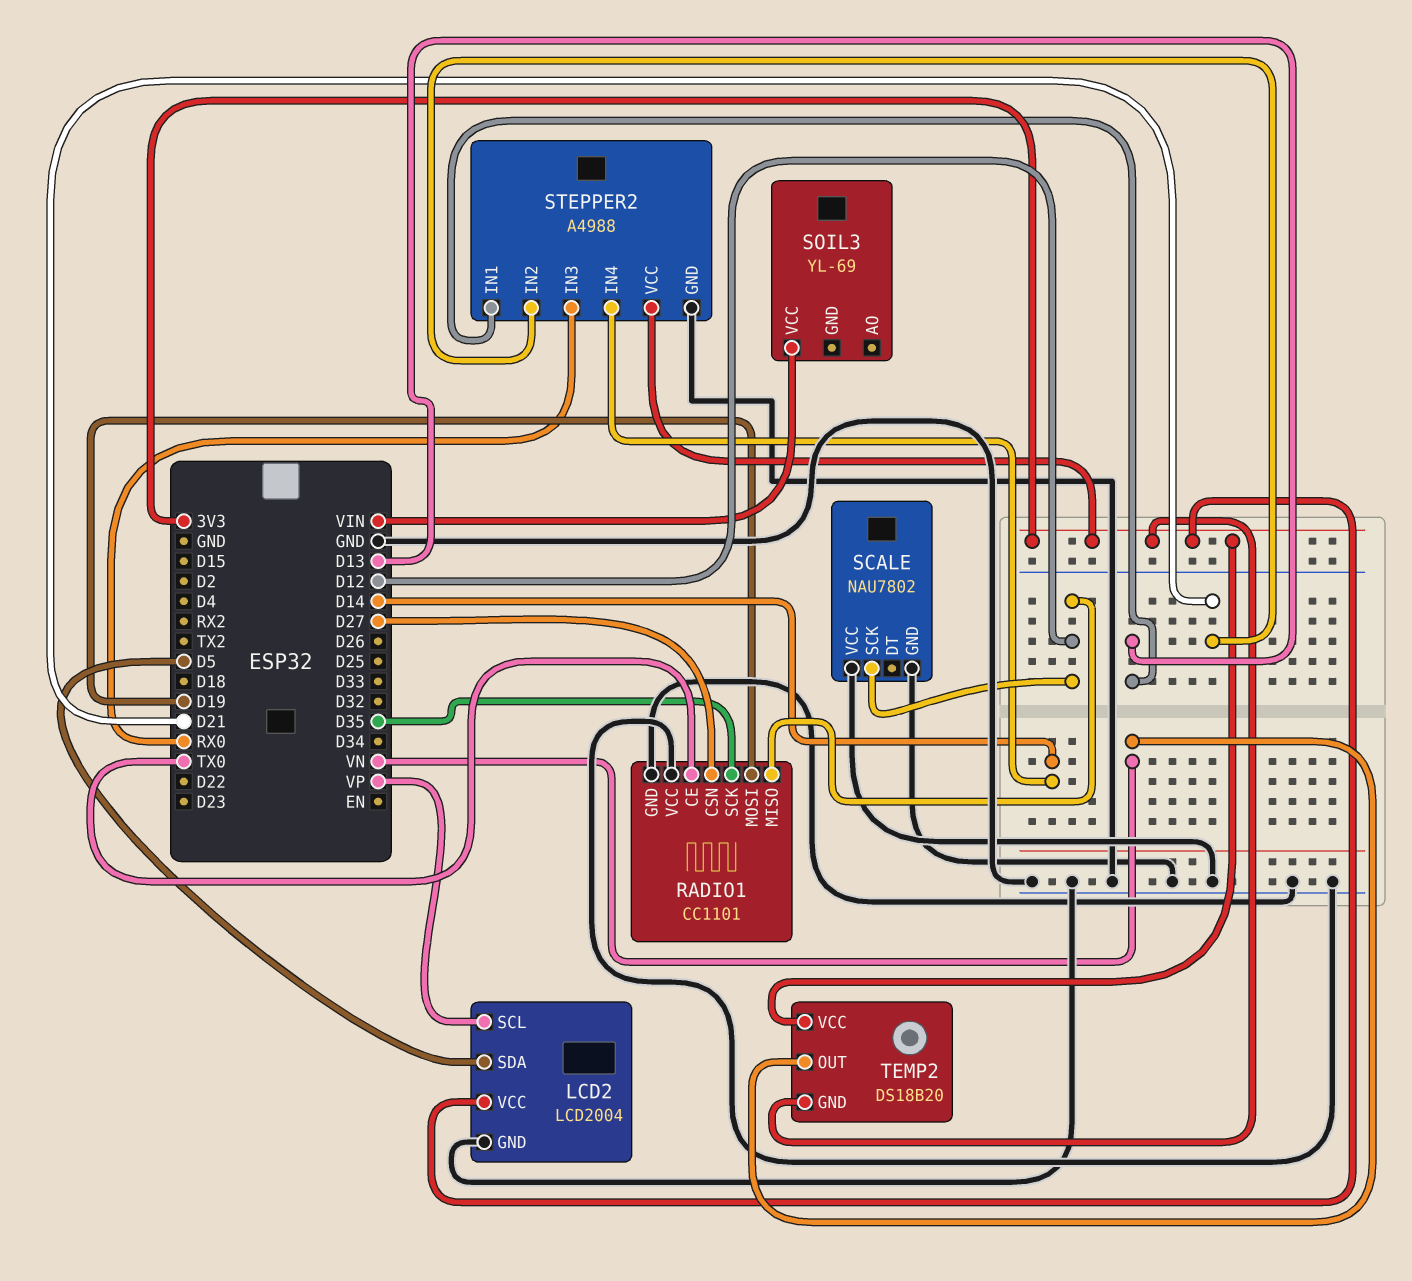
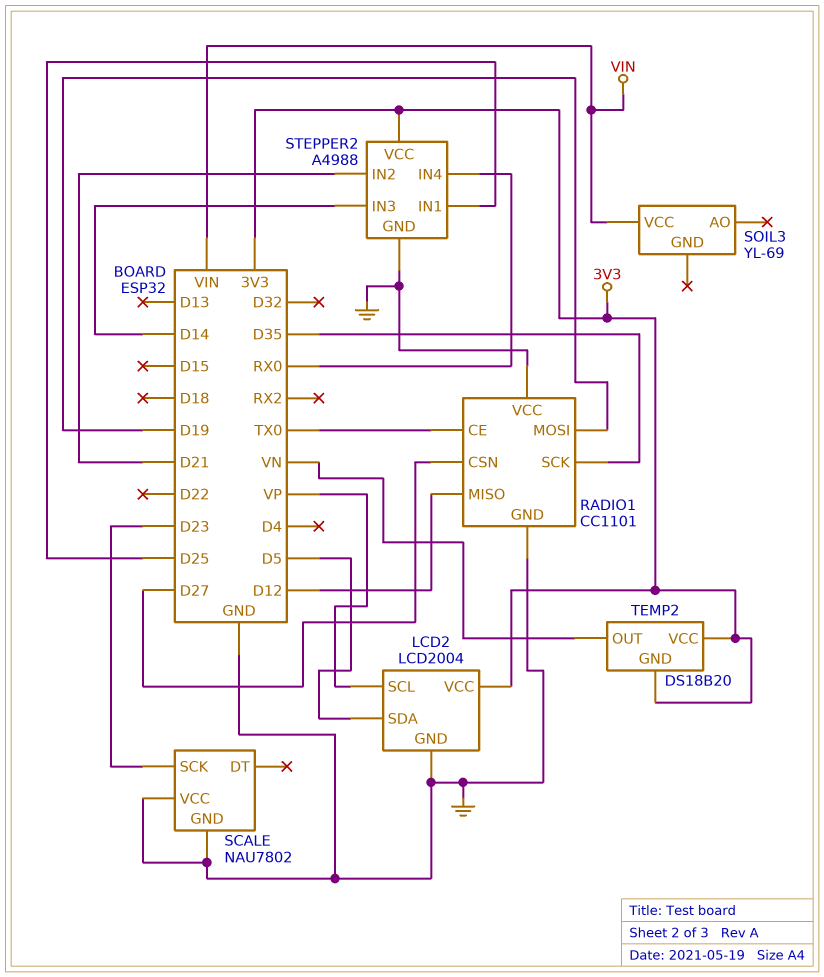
SCALE pin SCK: D12 -> D23
STEPPER2 pin IN1: D13 -> D25
STEPPER2 pin IN3: RX0 -> D14
STEPPER2 pin IN4: D14 -> RX0

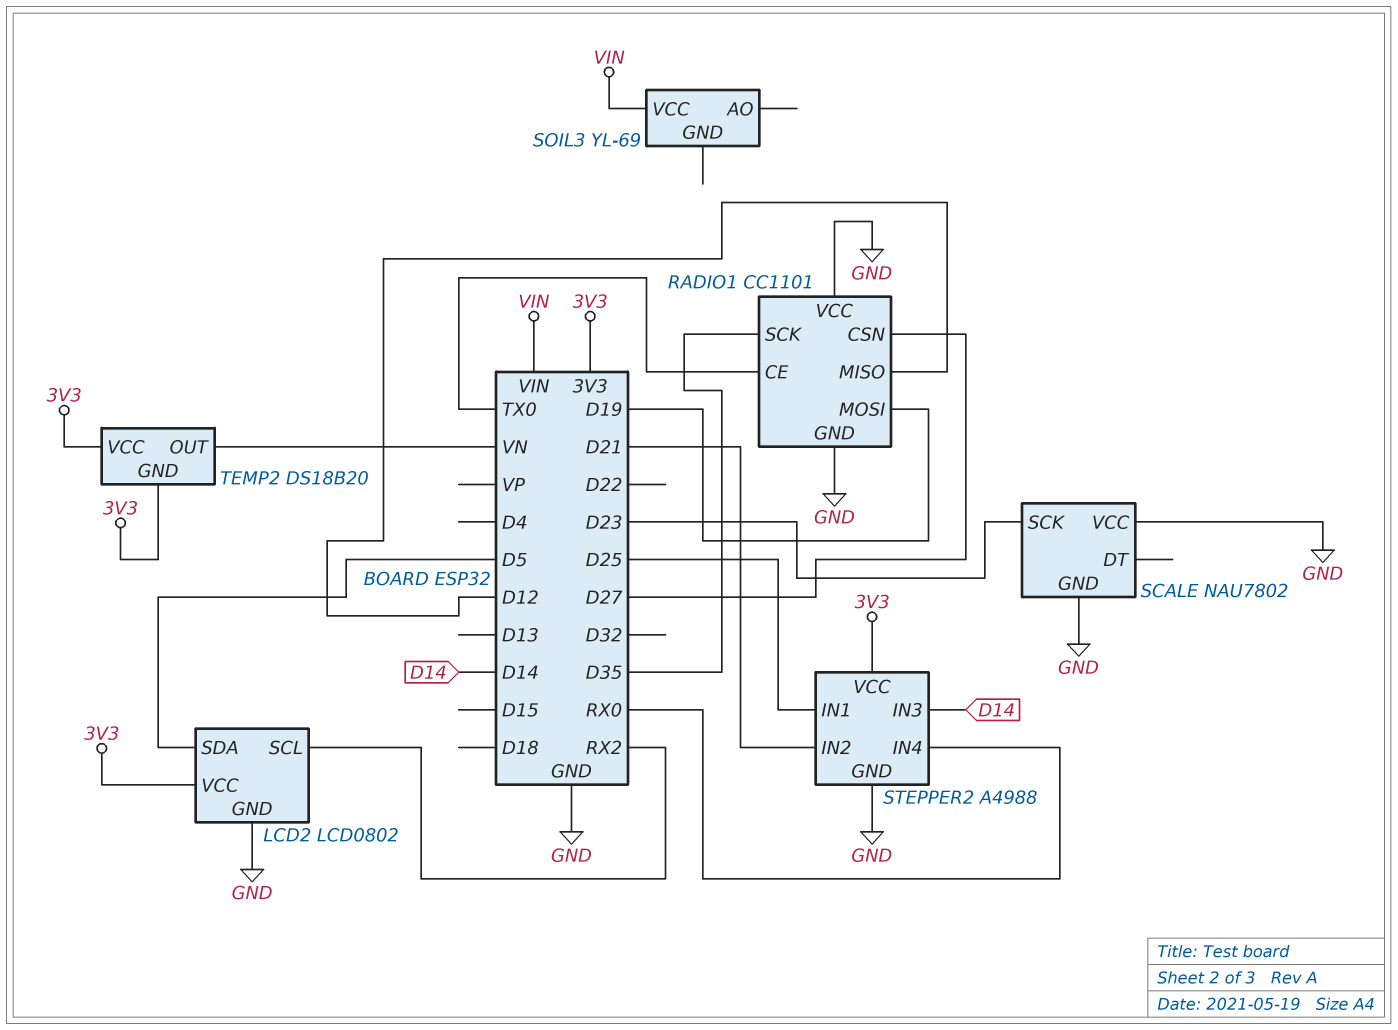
LCD2: LCD2004 -> LCD0802
LCD2 pin SCL: VP -> RX2

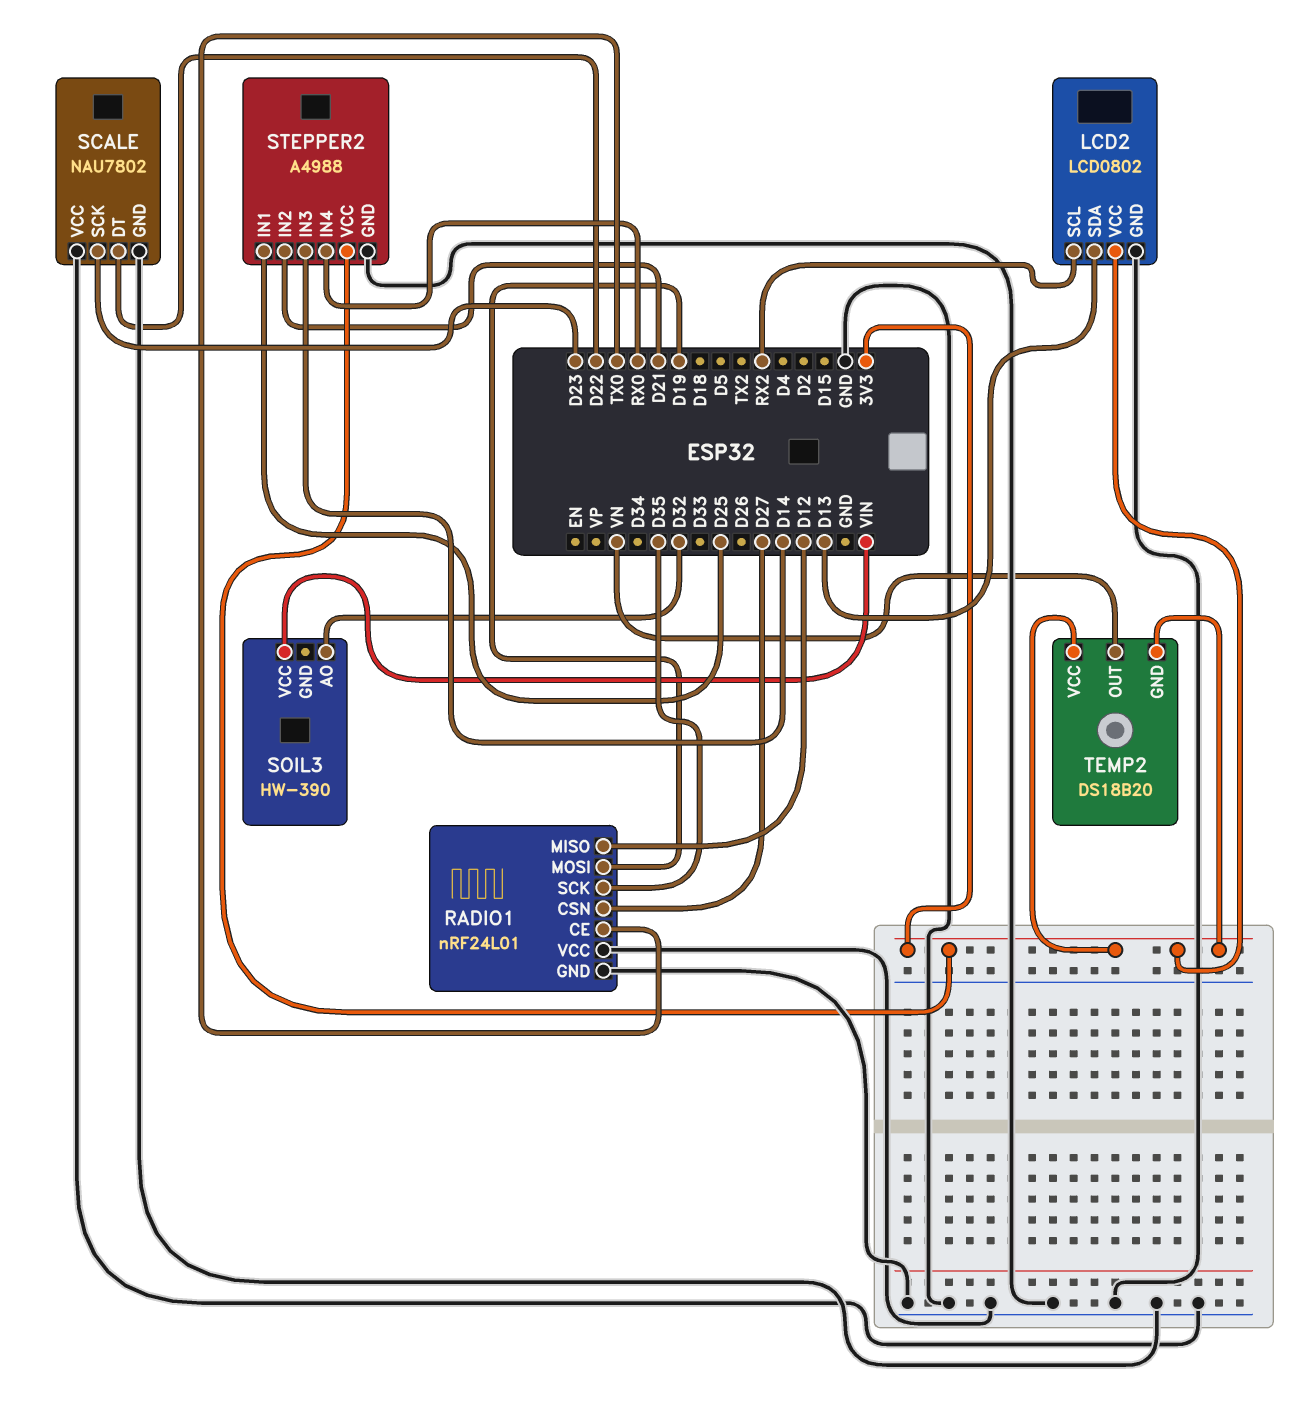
LCD2 pin SDA: D5 -> D13
RADIO1: CC1101 -> nRF24L01
SCALE pin DT: none -> D22
SOIL3: YL-69 -> HW-390
SOIL3 pin AO: none -> D32

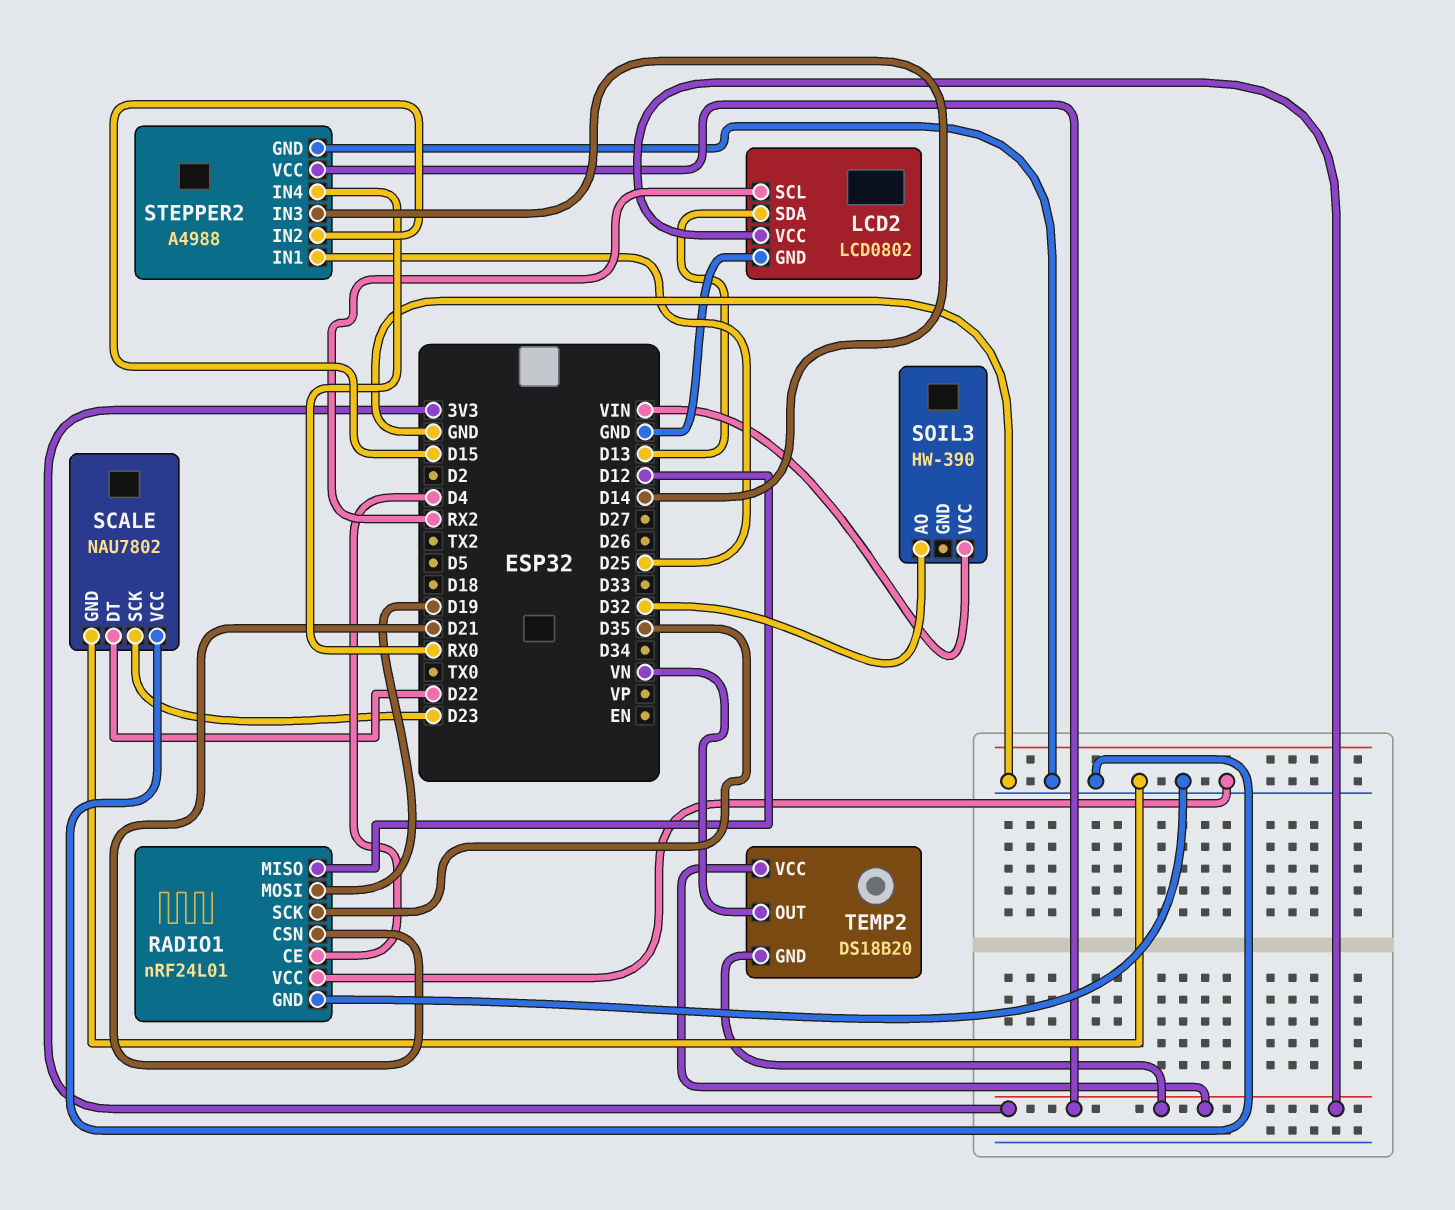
RADIO1 pin CE: TX0 -> D4
RADIO1 pin CSN: D27 -> D21
STEPPER2 pin IN2: D21 -> D15

